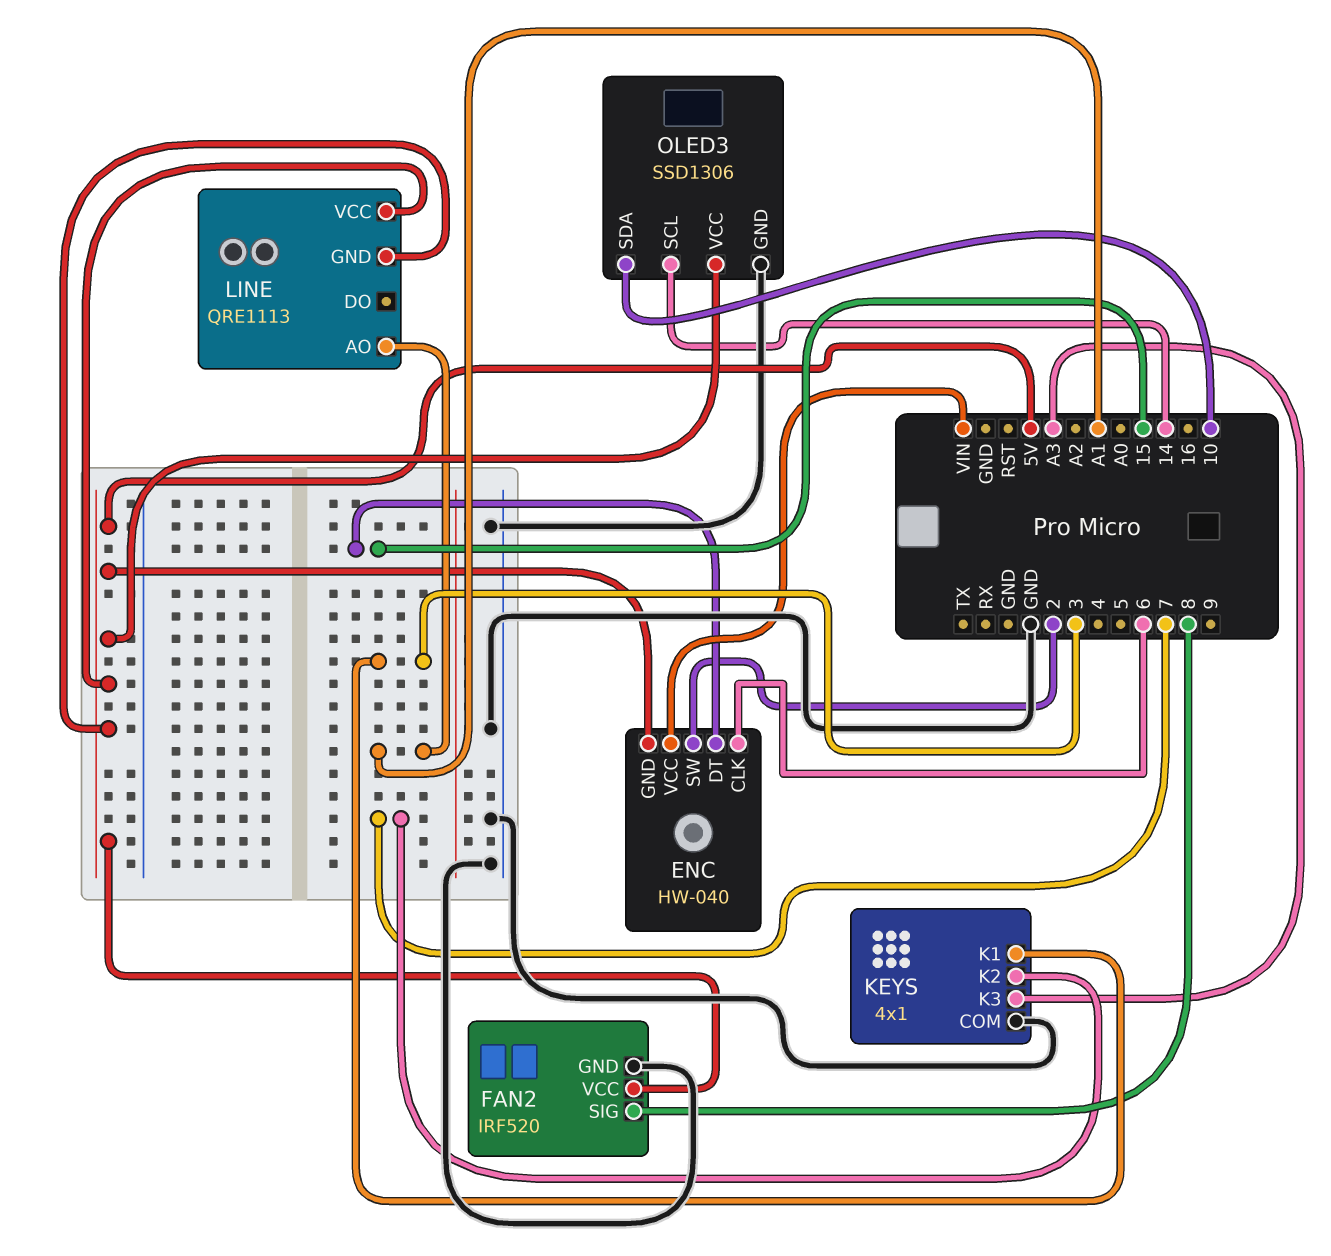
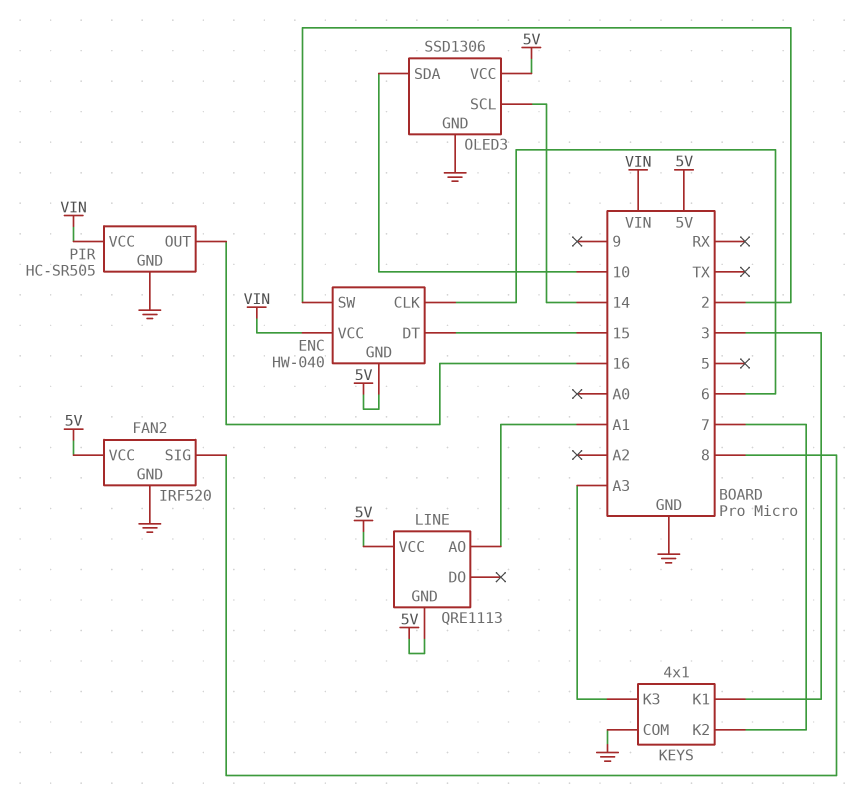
PIR: none -> HC-SR505
PIR pin GND: none -> GND
PIR pin OUT: none -> 16
PIR pin VCC: none -> VIN

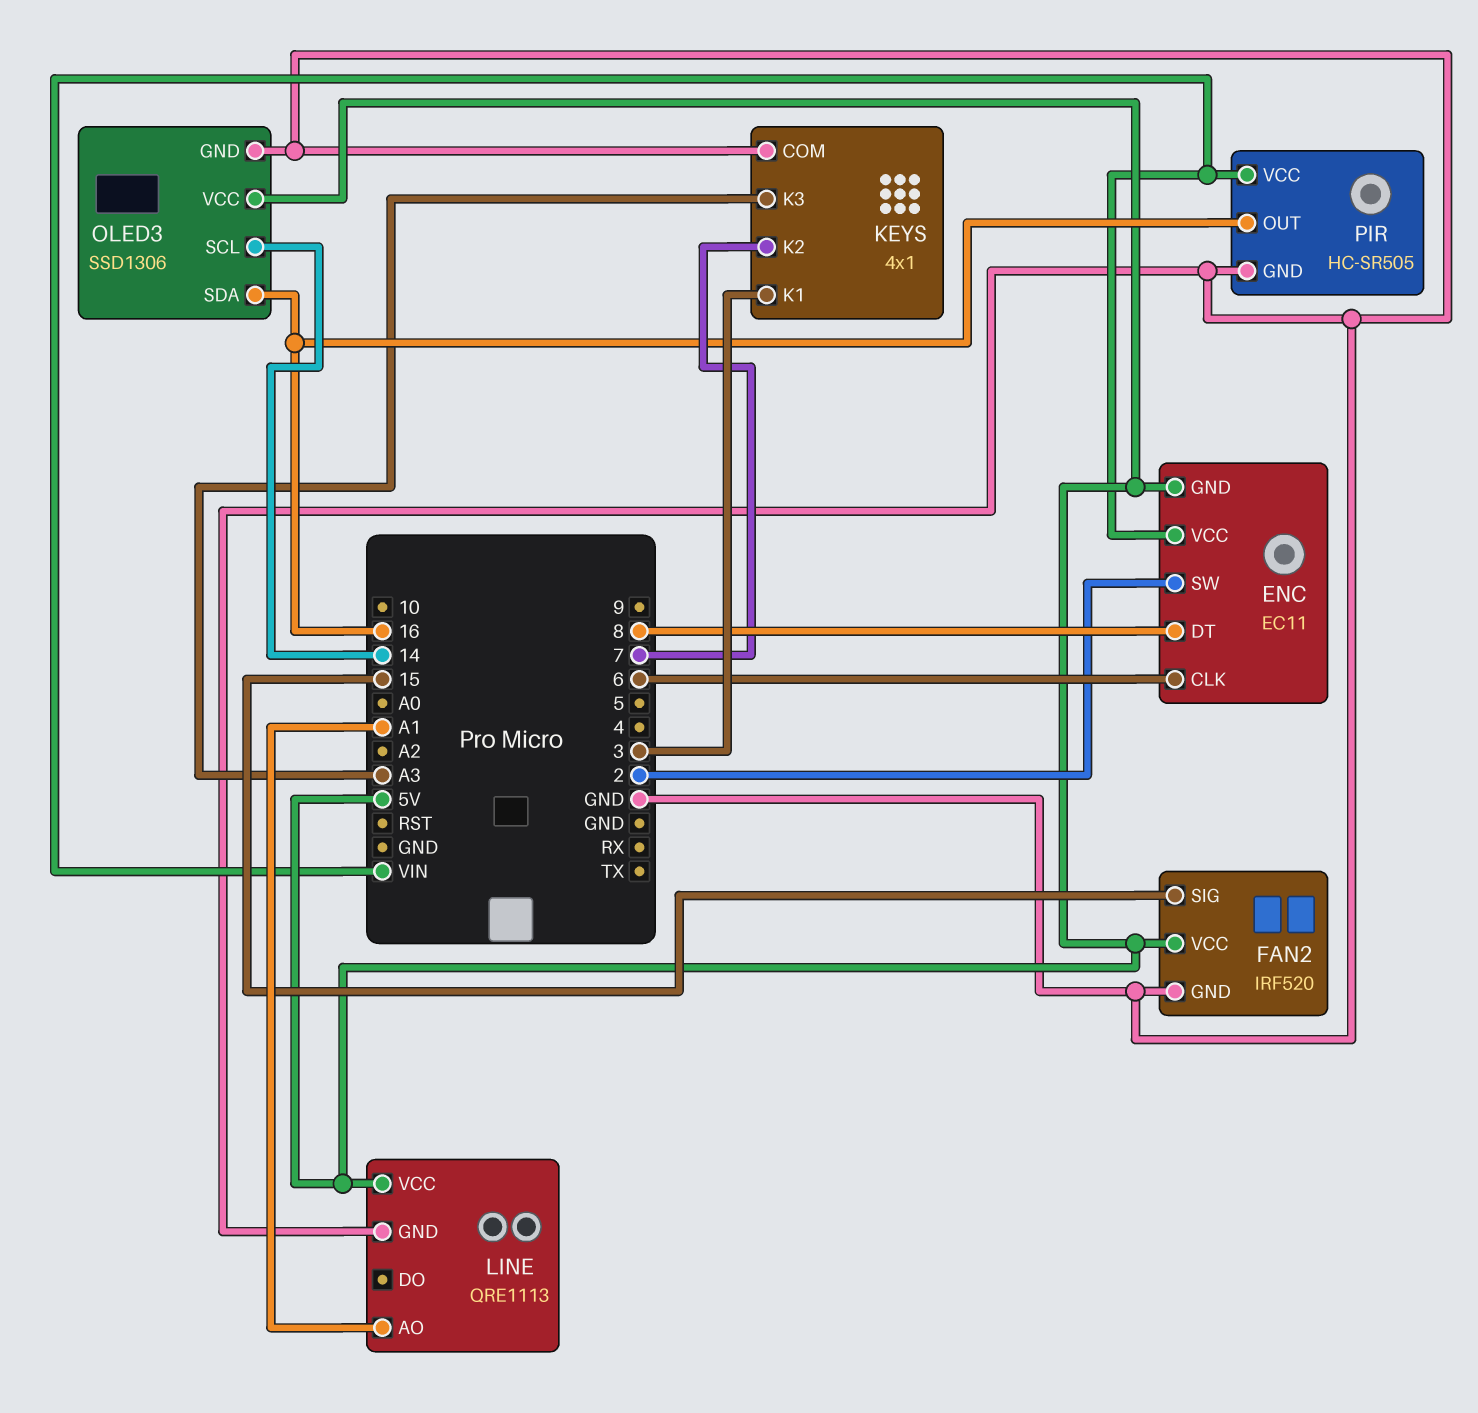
ENC: HW-040 -> EC11
ENC pin DT: 15 -> 8
FAN2 pin SIG: 8 -> 15
LINE pin GND: 5V -> GND
OLED3 pin SDA: 10 -> 16

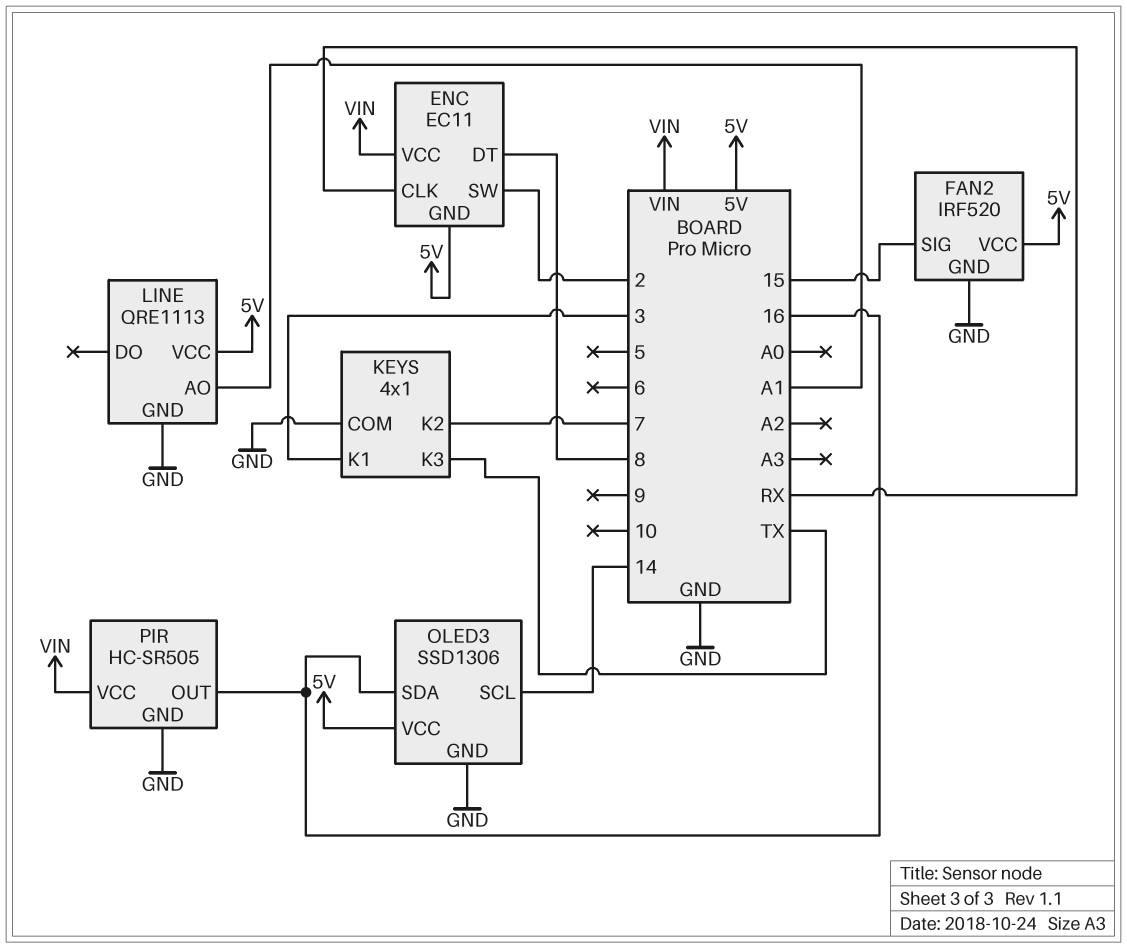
ENC pin CLK: 6 -> RX
KEYS pin K3: A3 -> TX

